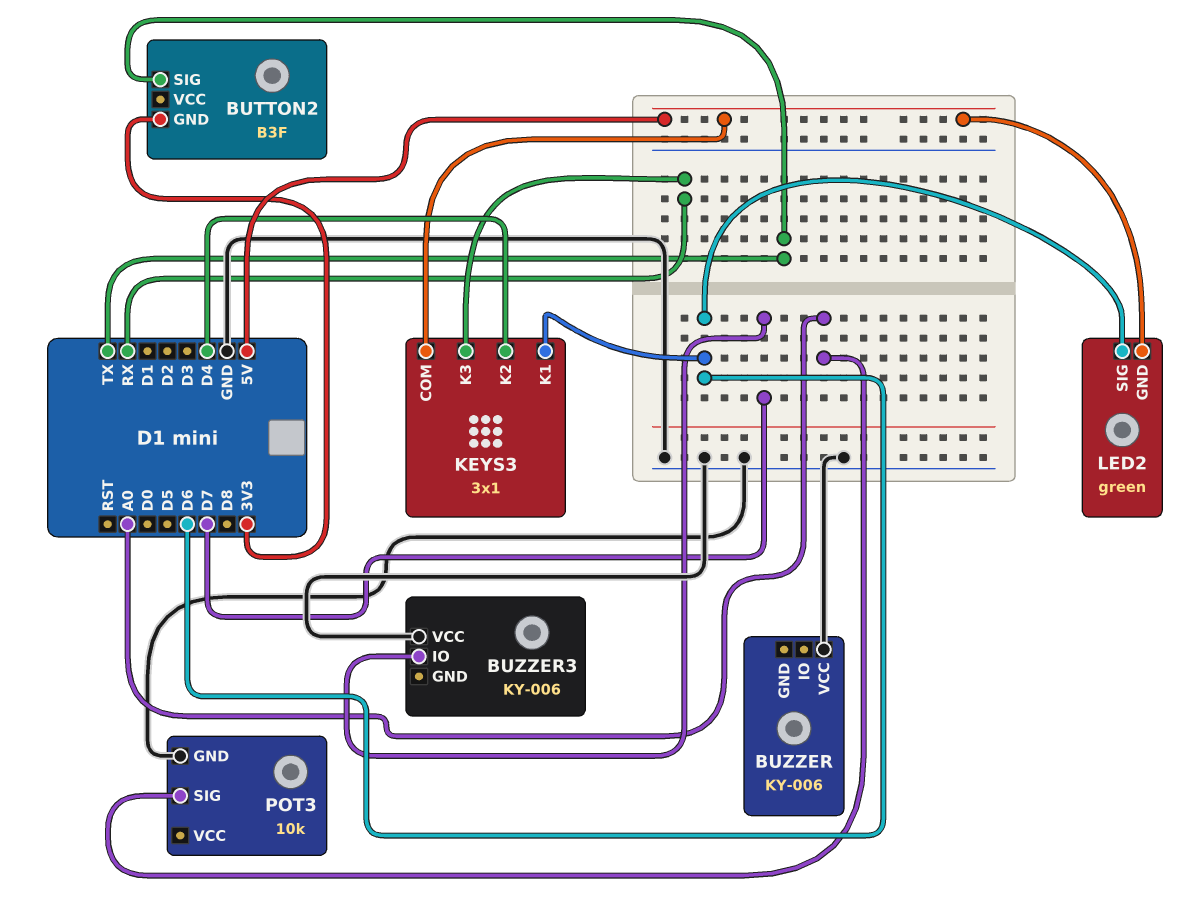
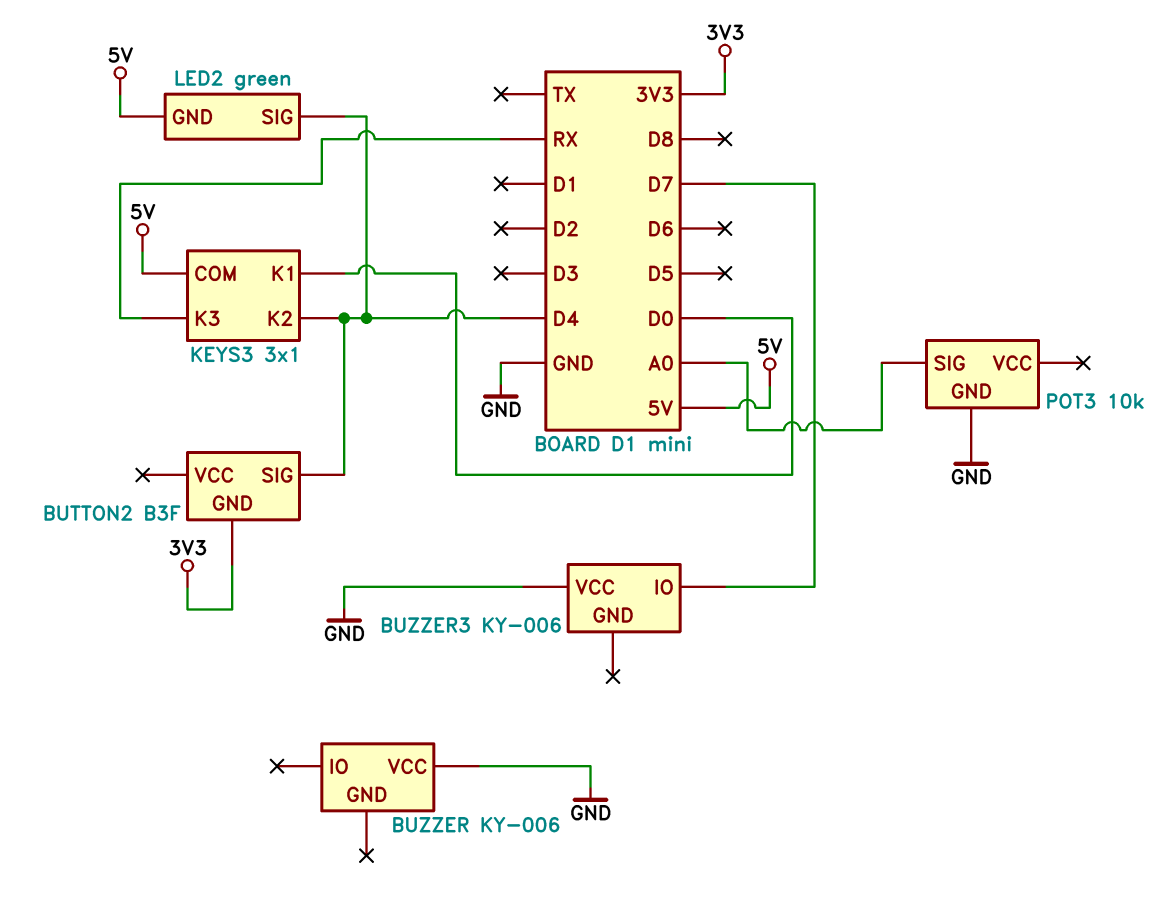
BUTTON2 pin SIG: TX -> D4
KEYS3 pin K1: D6 -> D0
LED2 pin SIG: D6 -> D4

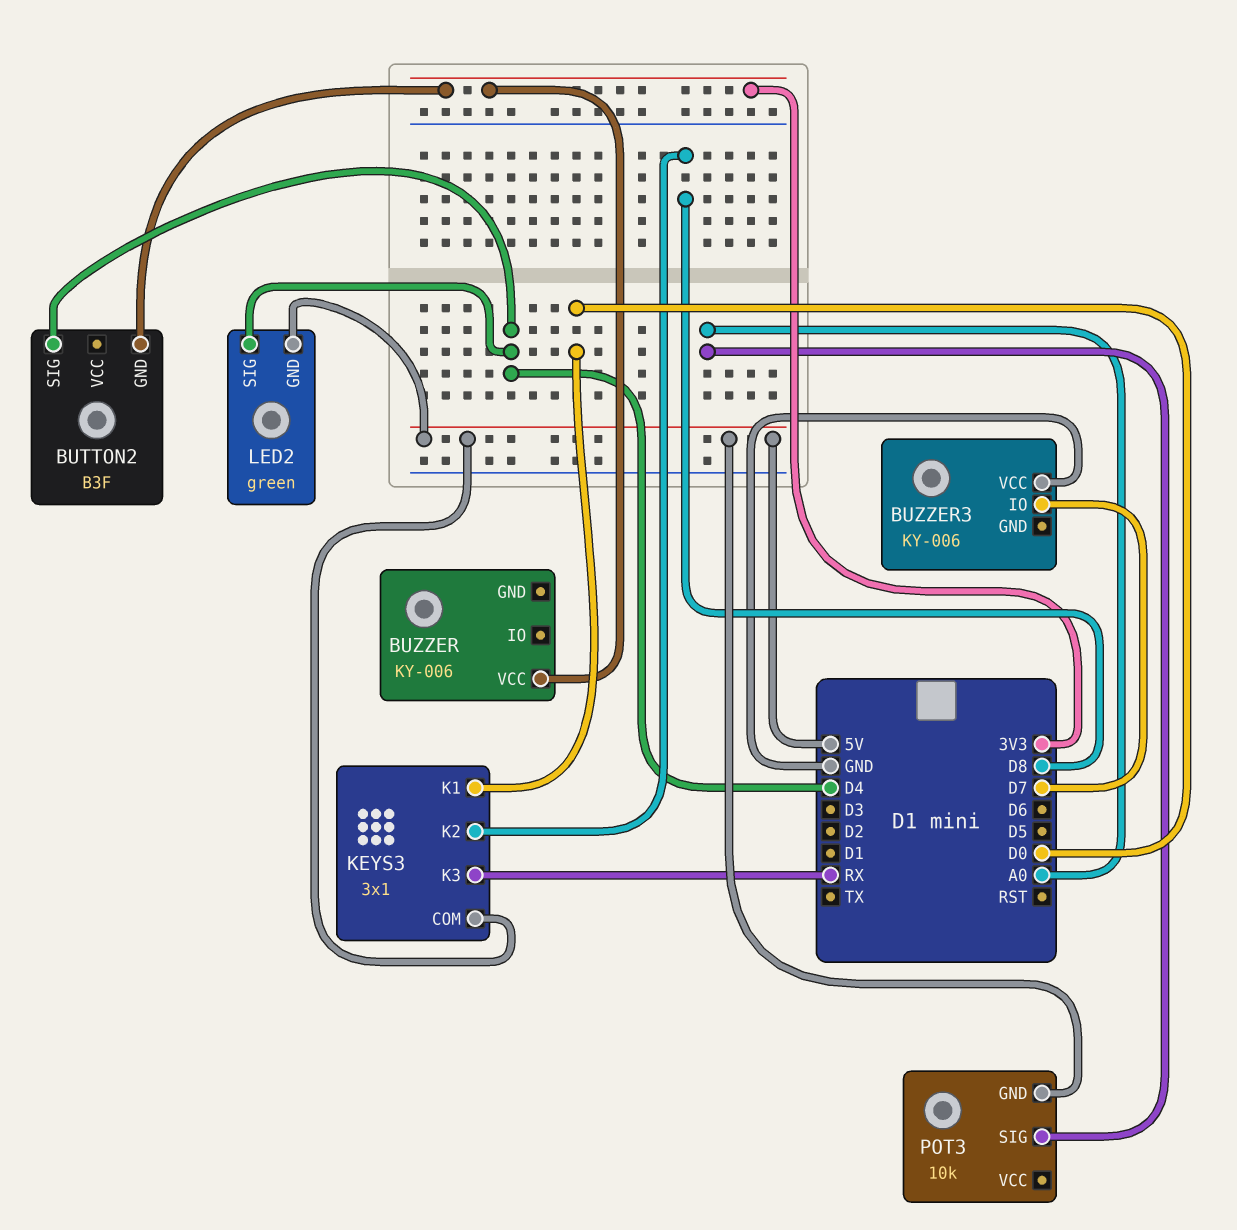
BUZZER pin VCC: GND -> 3V3
KEYS3 pin K2: D4 -> D8
POT3 pin GND: GND -> 5V

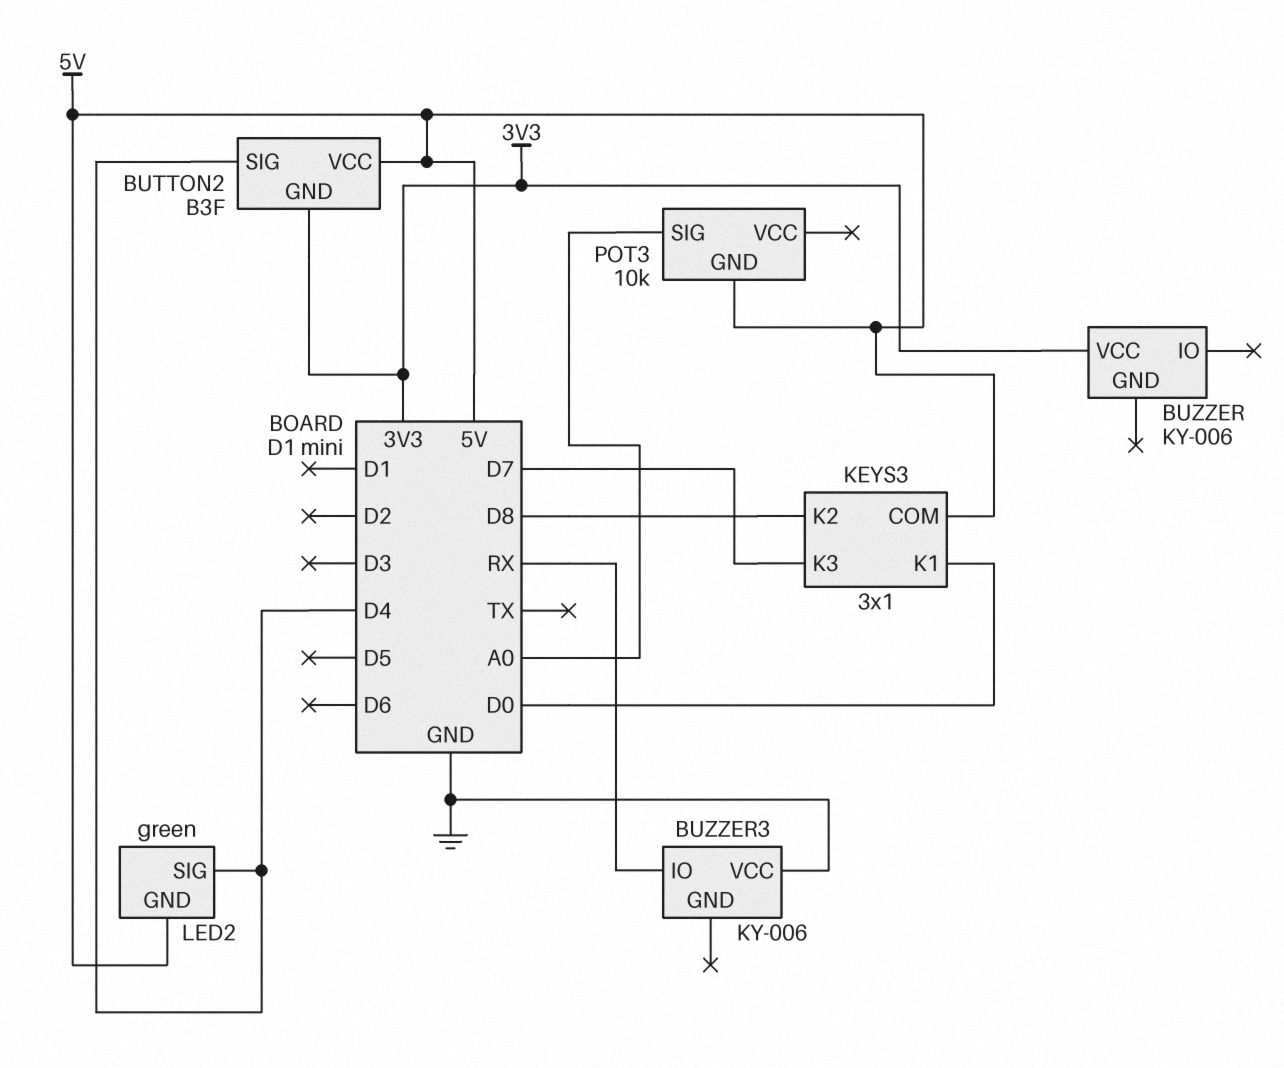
BUTTON2 pin VCC: none -> 5V
BUZZER3 pin IO: D7 -> RX
KEYS3 pin K3: RX -> D7

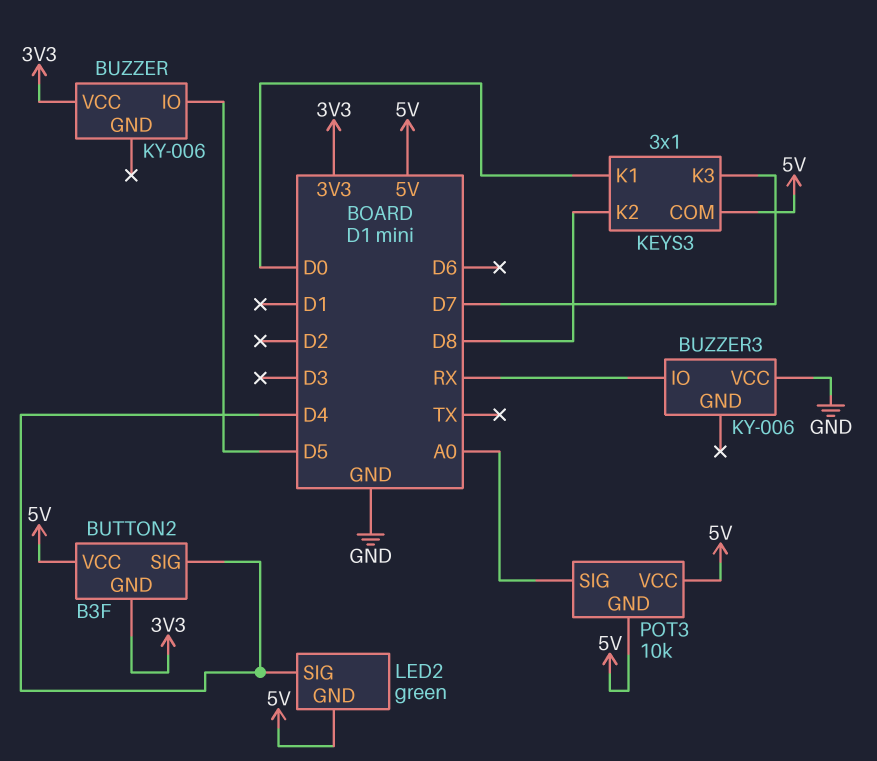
BUZZER pin IO: none -> D5
POT3 pin VCC: none -> 5V

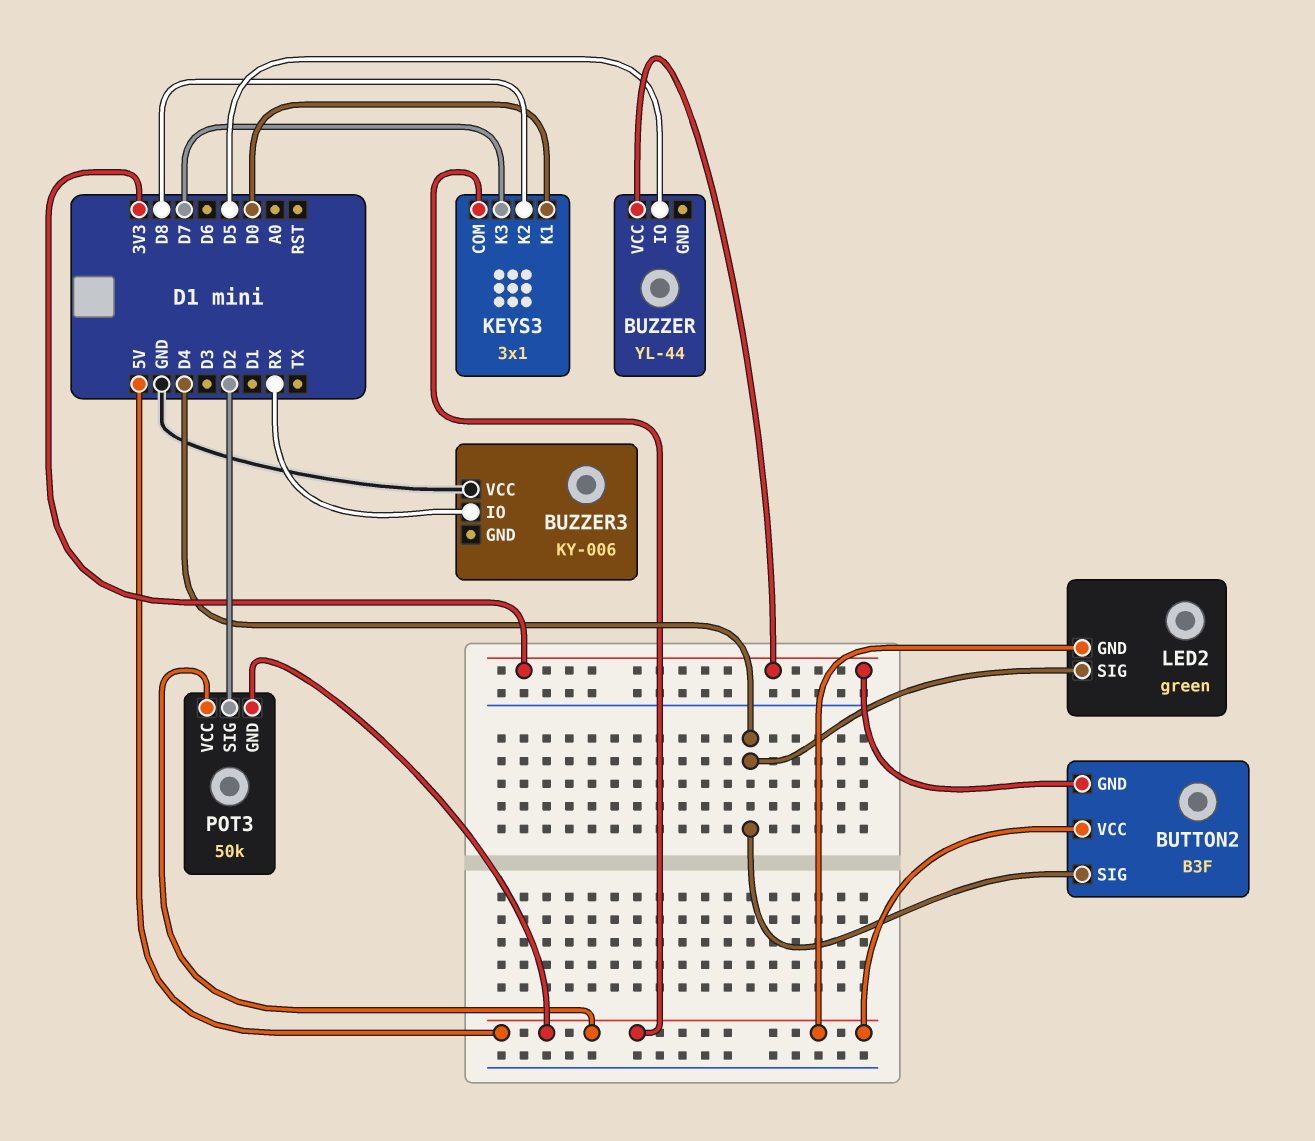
BUZZER: KY-006 -> YL-44
POT3: 10k -> 50k
POT3 pin SIG: A0 -> D2

